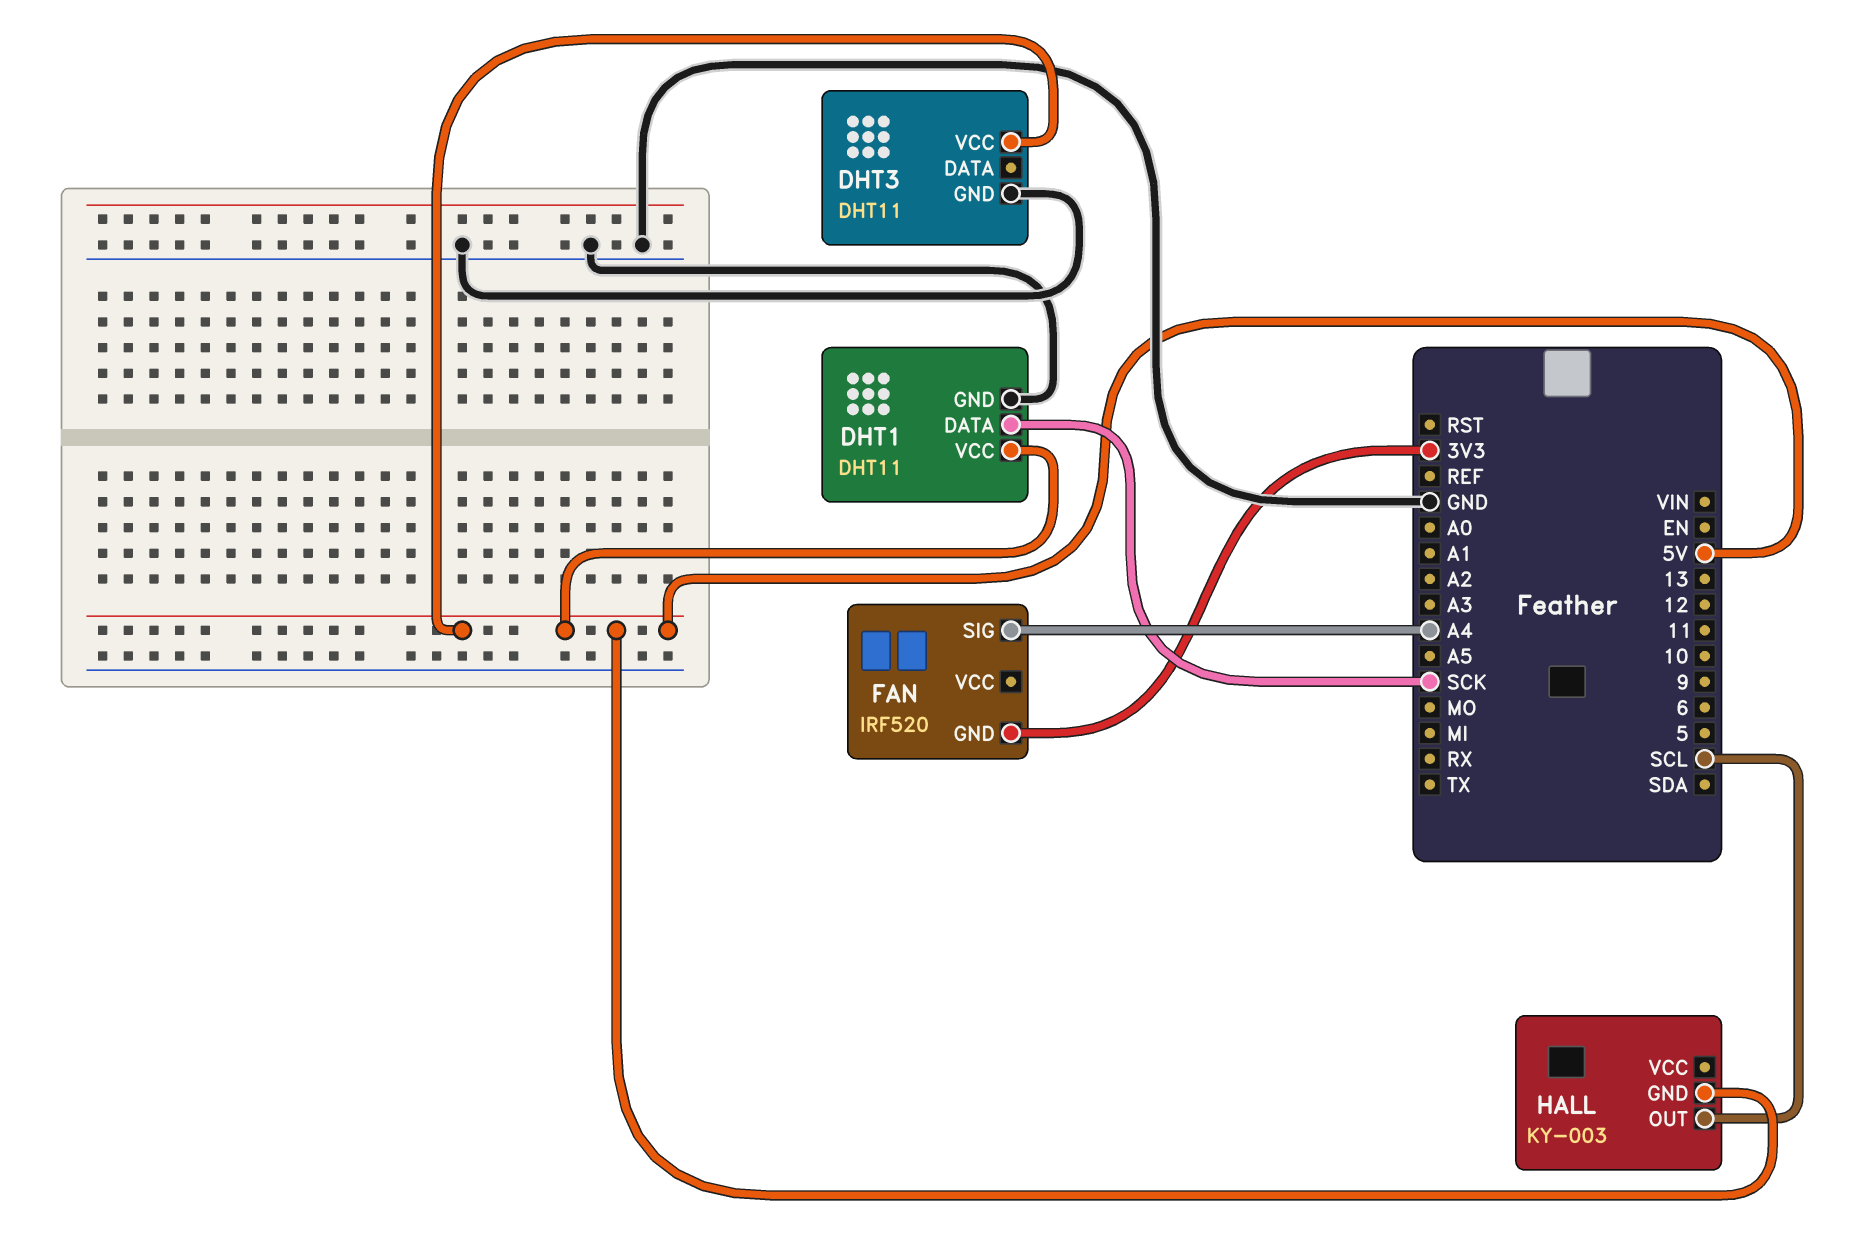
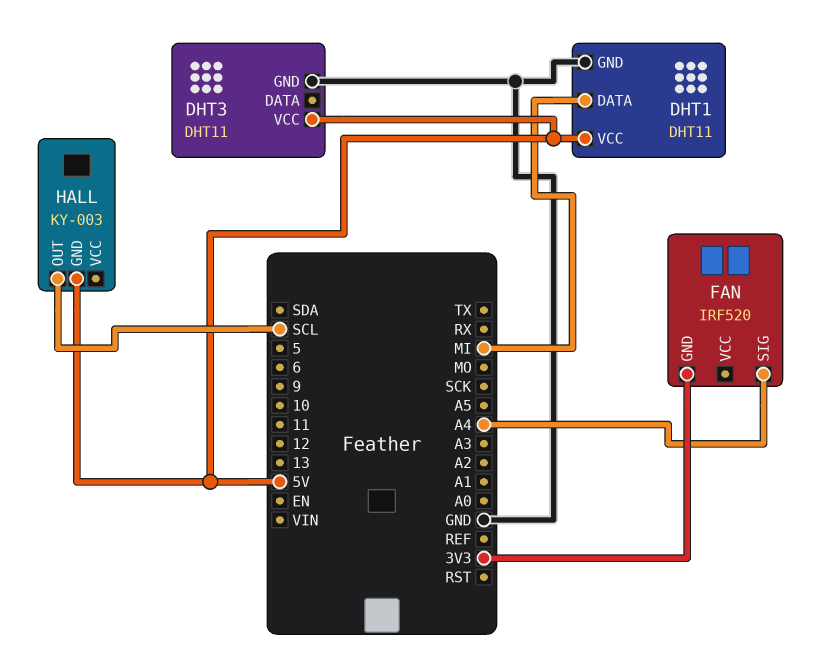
DHT1 pin DATA: SCK -> MI

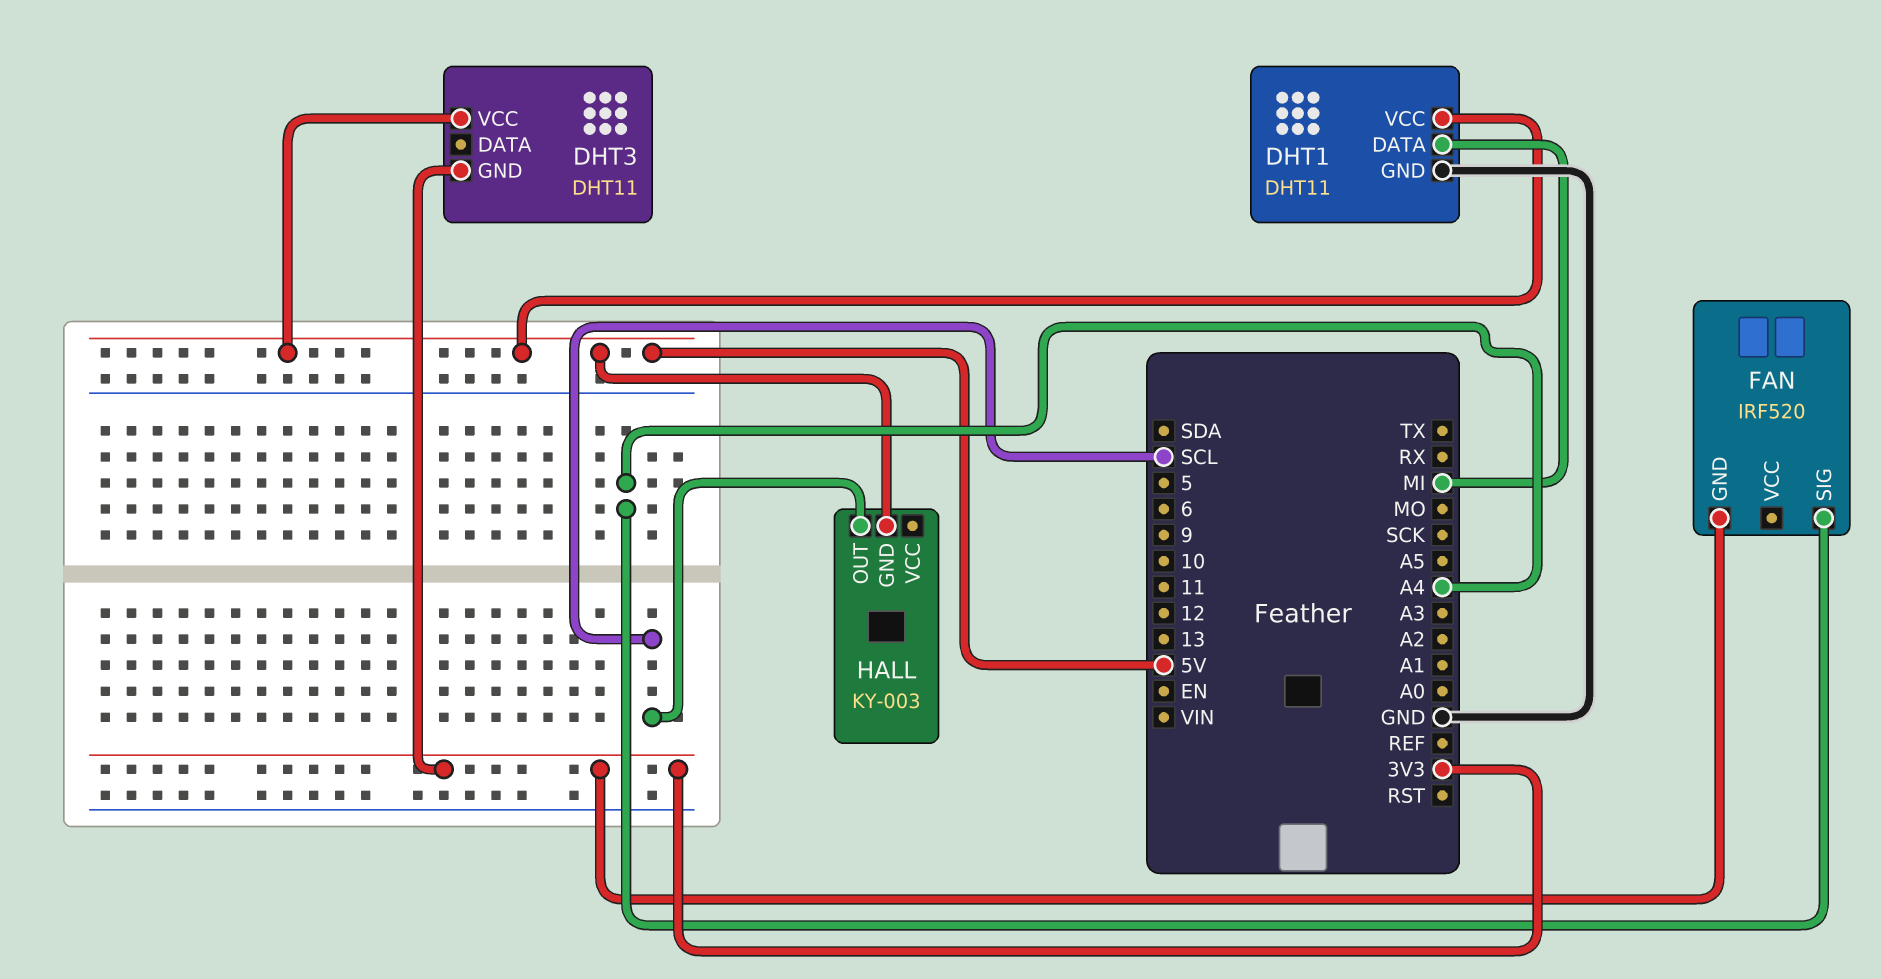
DHT3 pin GND: GND -> 3V3

